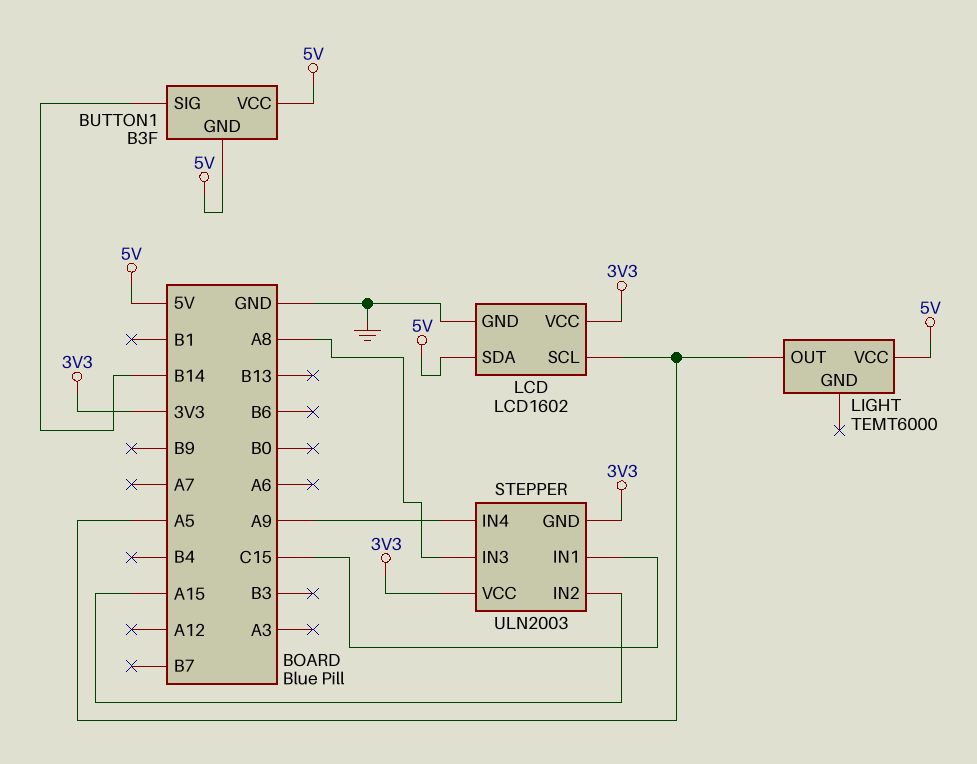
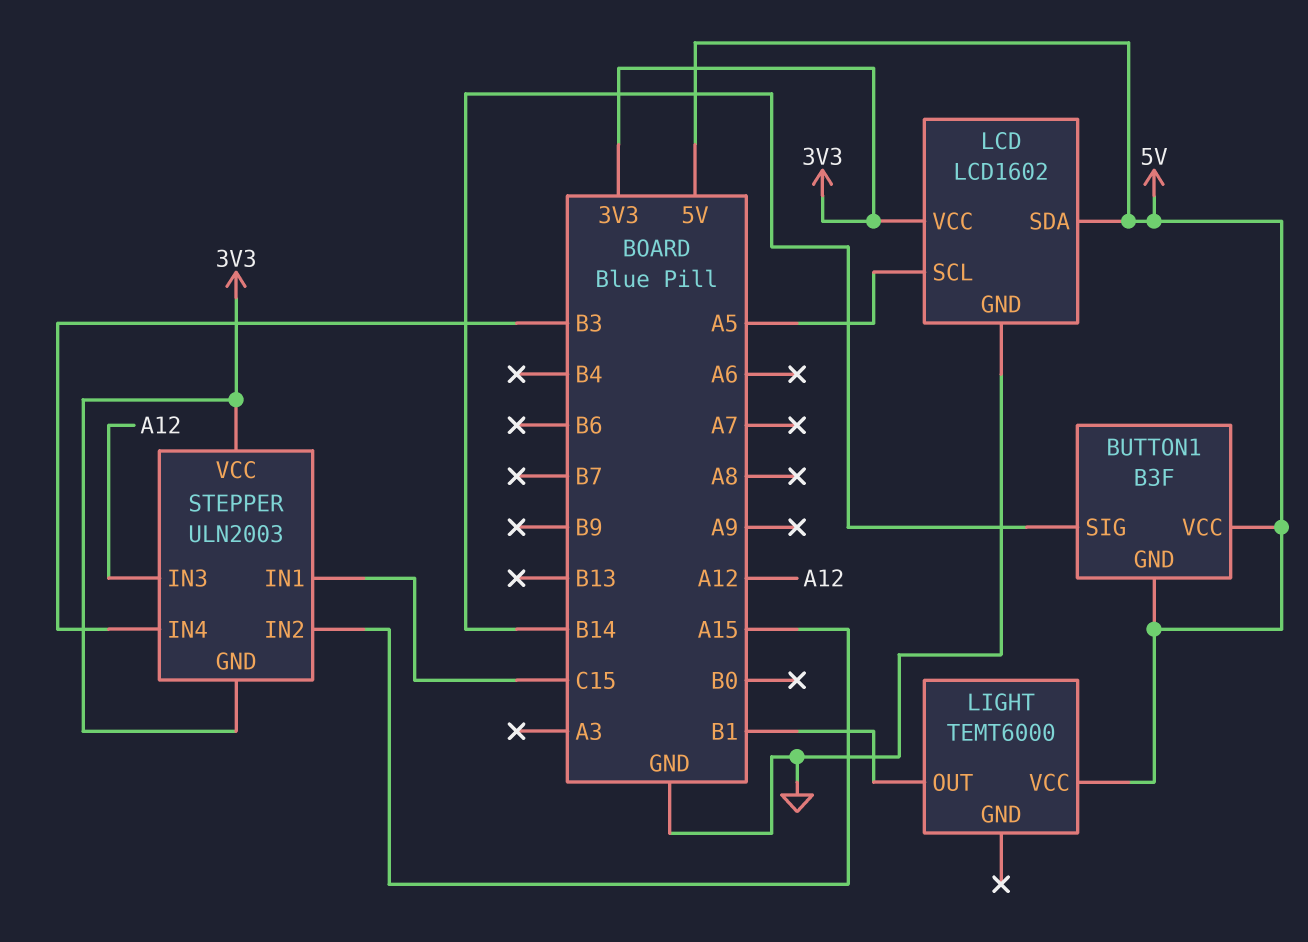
LIGHT pin OUT: A5 -> B1
STEPPER pin IN3: A8 -> A12
STEPPER pin IN4: A9 -> B3

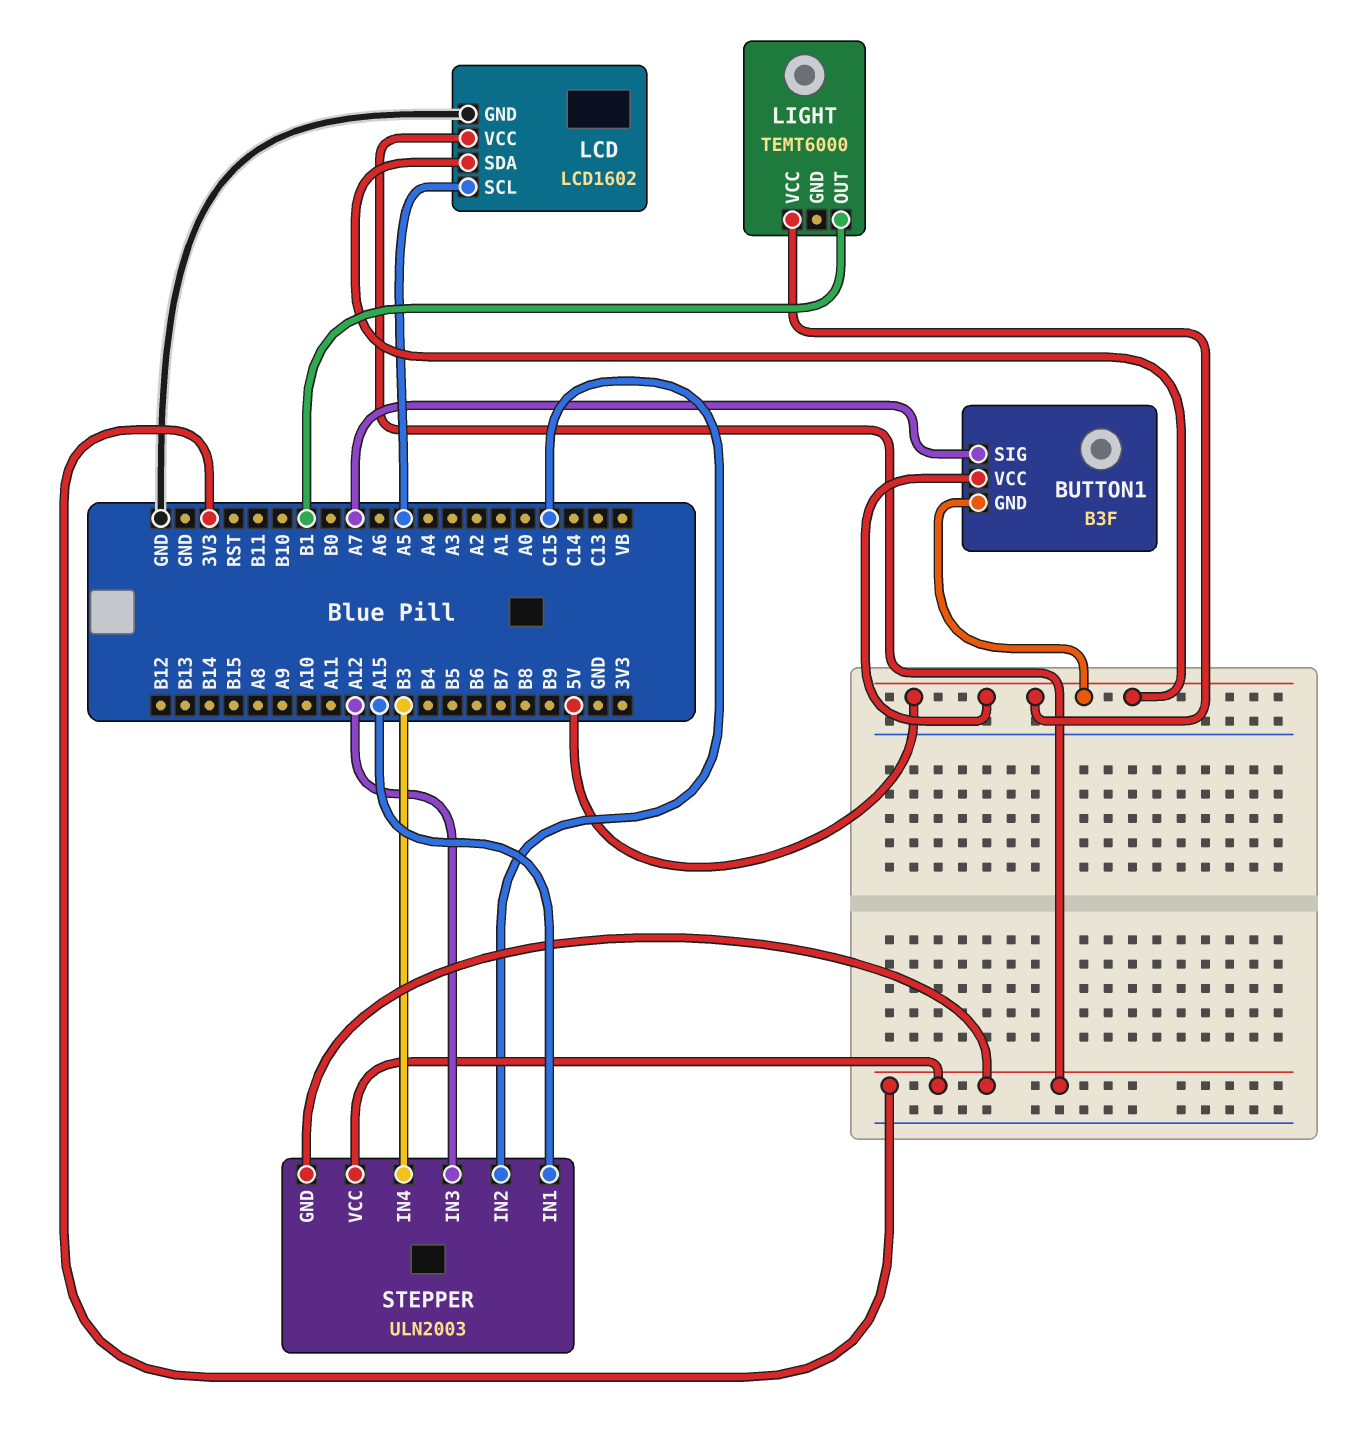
BUTTON1 pin SIG: B14 -> A7
STEPPER pin IN1: C15 -> A15
STEPPER pin IN2: A15 -> C15

